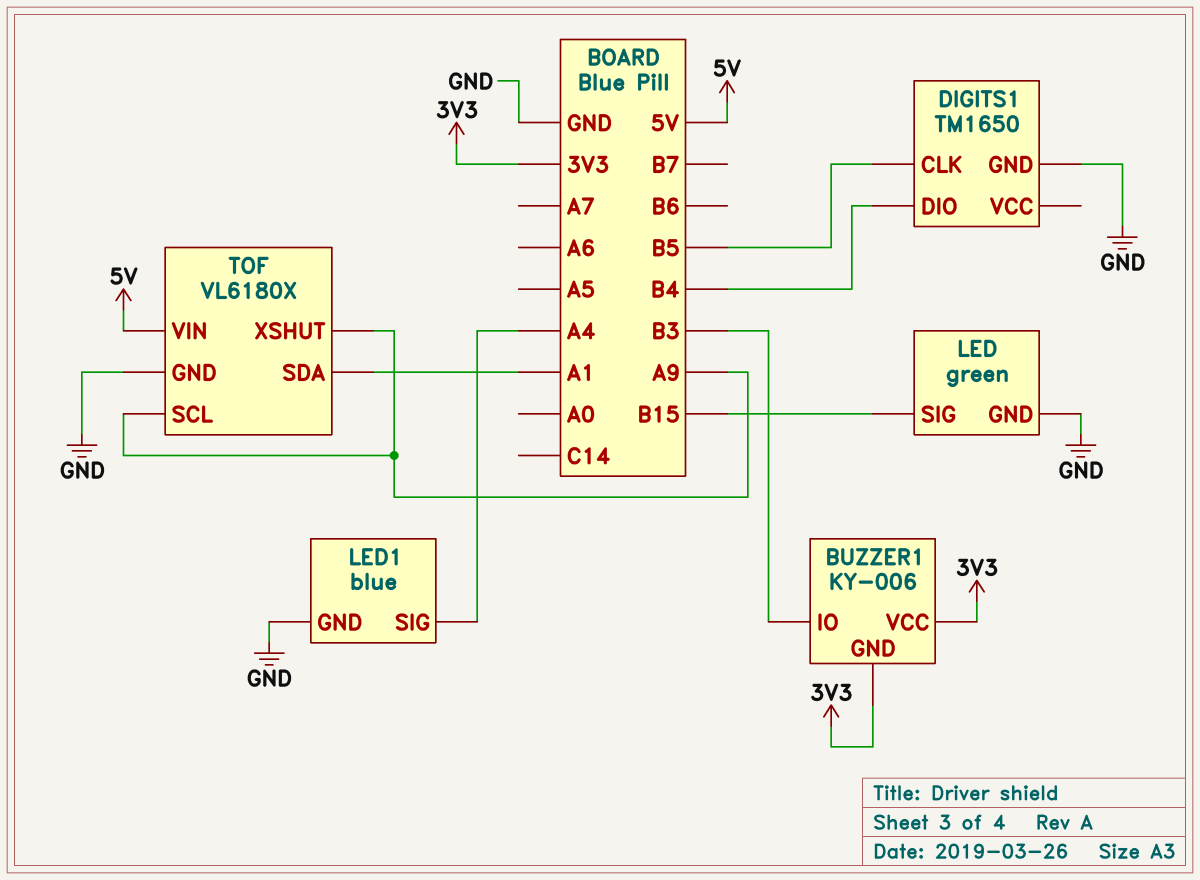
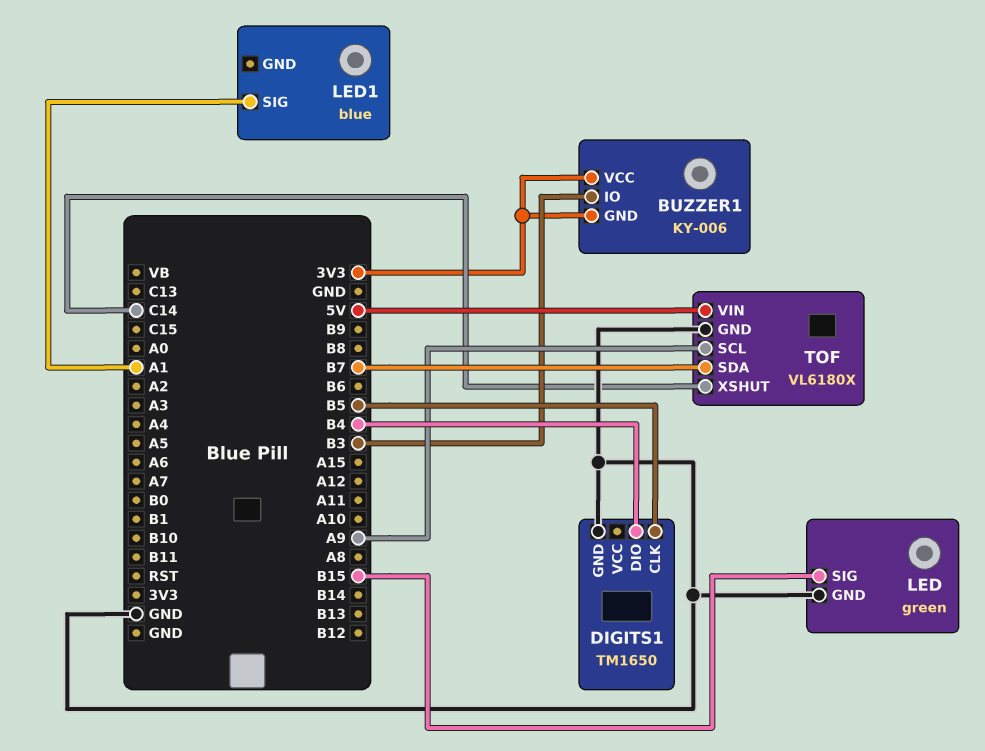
LED1 pin GND: GND -> none
LED1 pin SIG: A4 -> A1
TOF pin SDA: A1 -> B7
TOF pin XSHUT: A9 -> C14

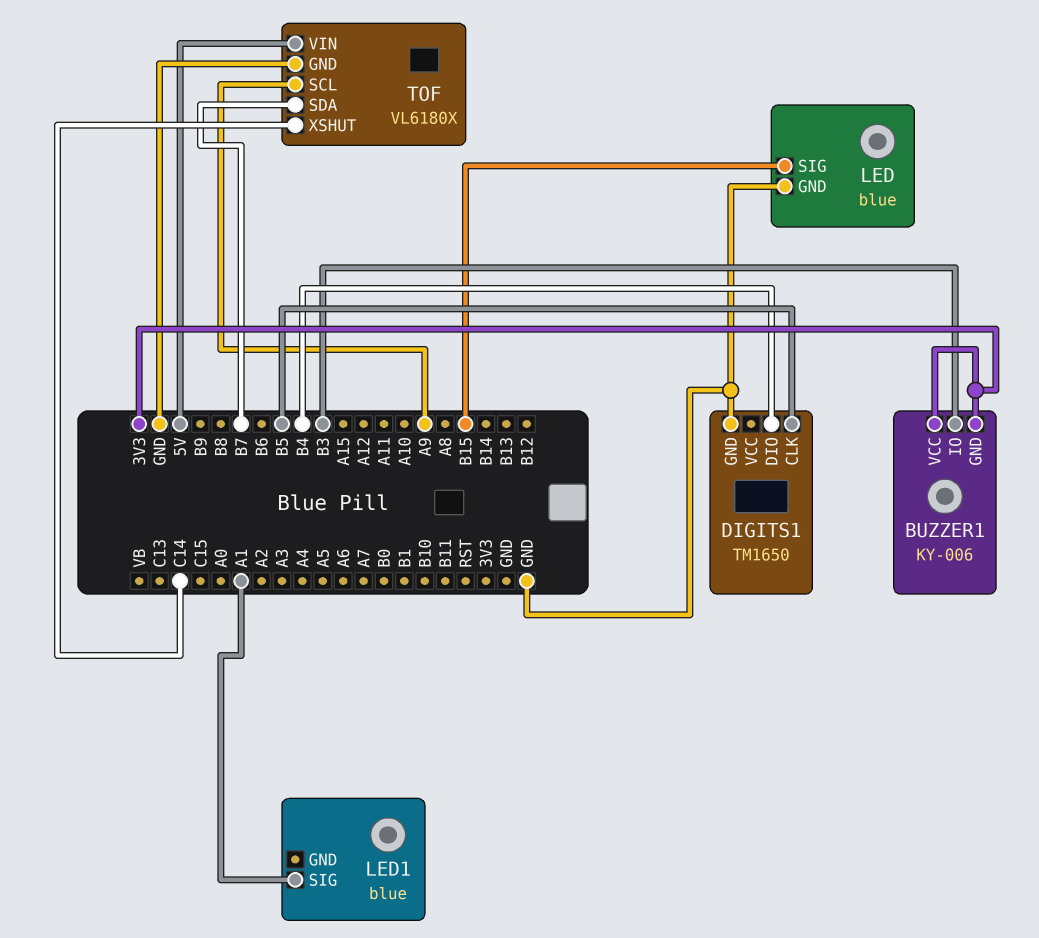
LED: green -> blue

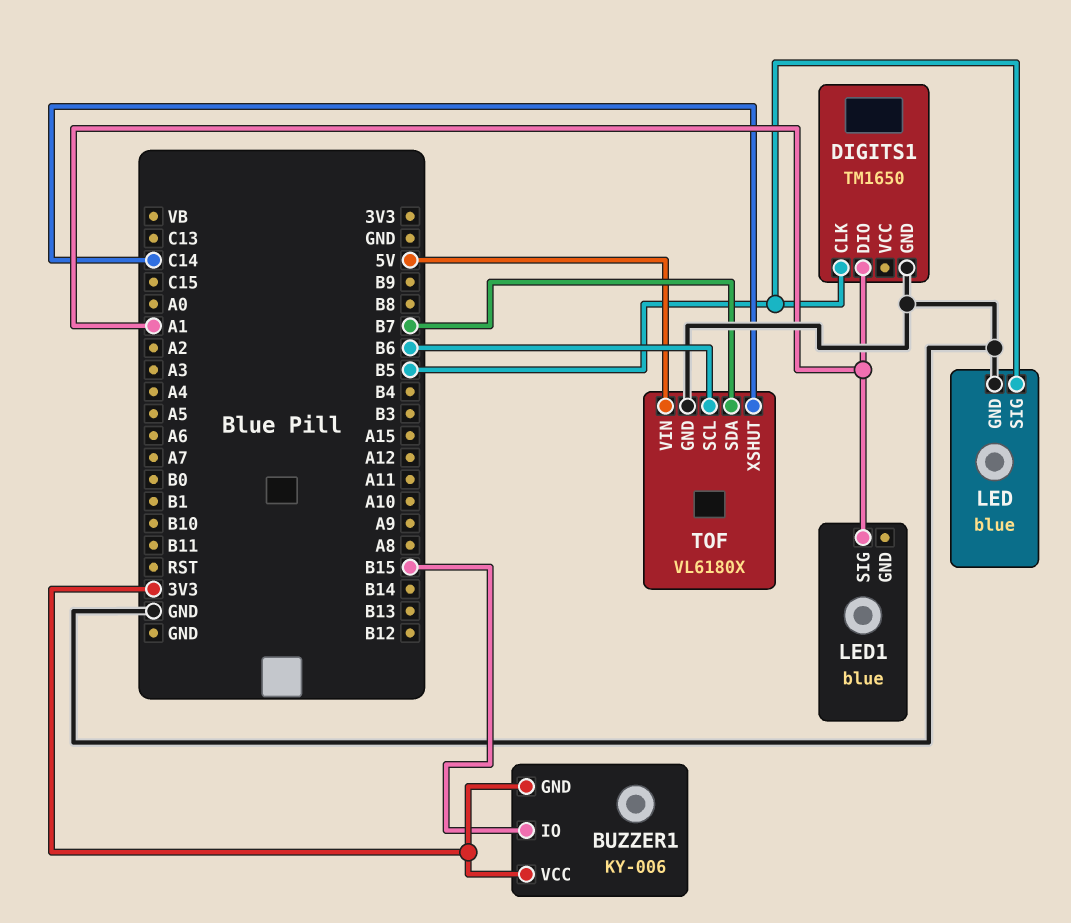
BUZZER1 pin IO: B3 -> B15
DIGITS1 pin DIO: B4 -> A1
LED pin SIG: B15 -> B5
TOF pin SCL: A9 -> B6

